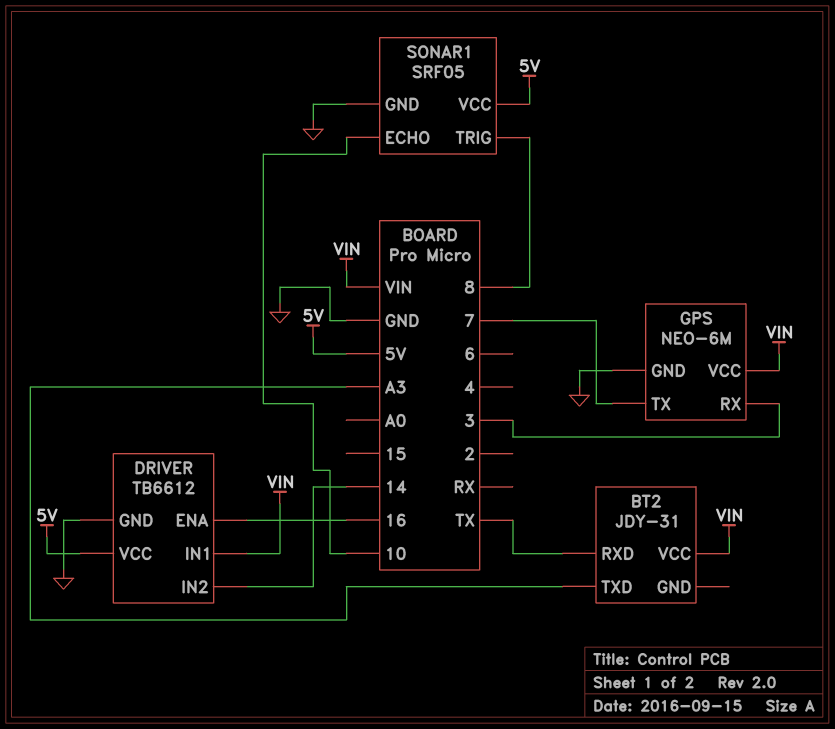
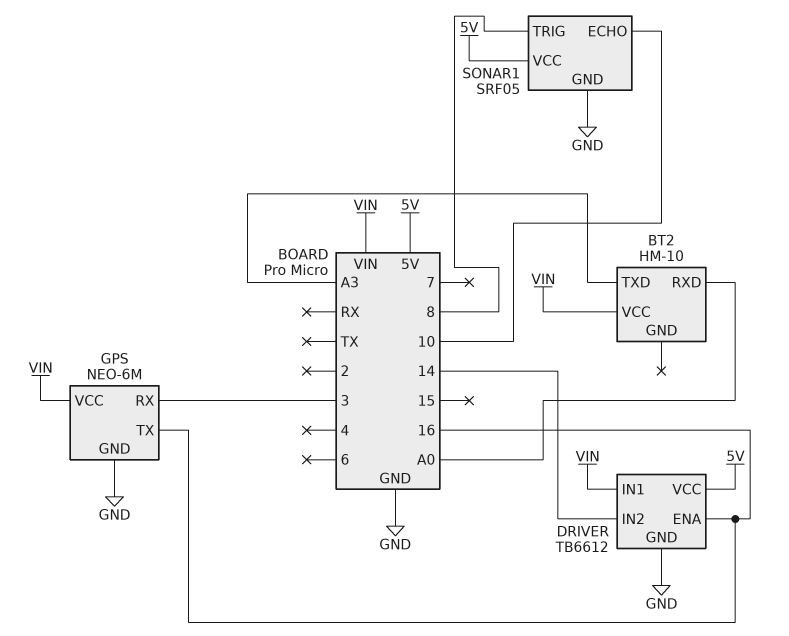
BT2: JDY-31 -> HM-10
BT2 pin RXD: TX -> A0
GPS pin TX: 7 -> 16

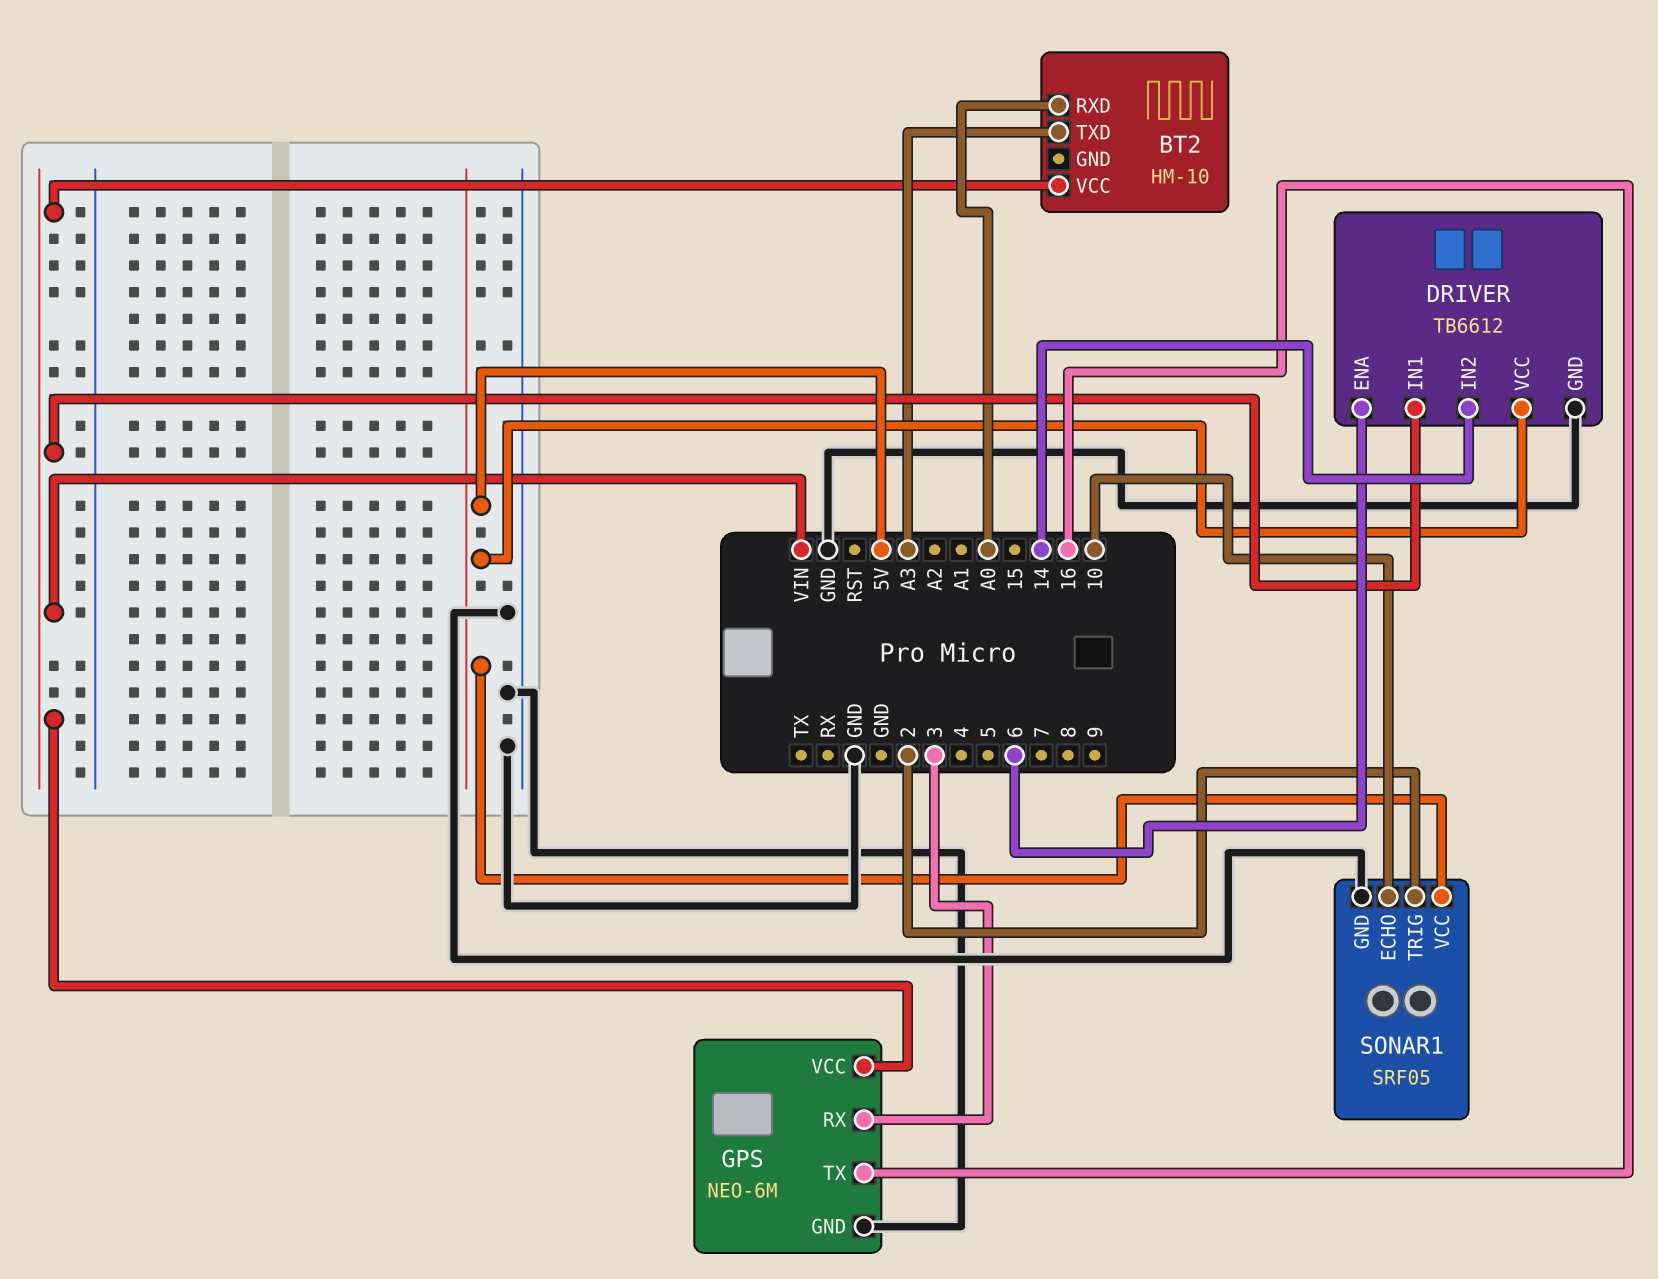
DRIVER pin ENA: 16 -> 6
SONAR1 pin TRIG: 8 -> 2

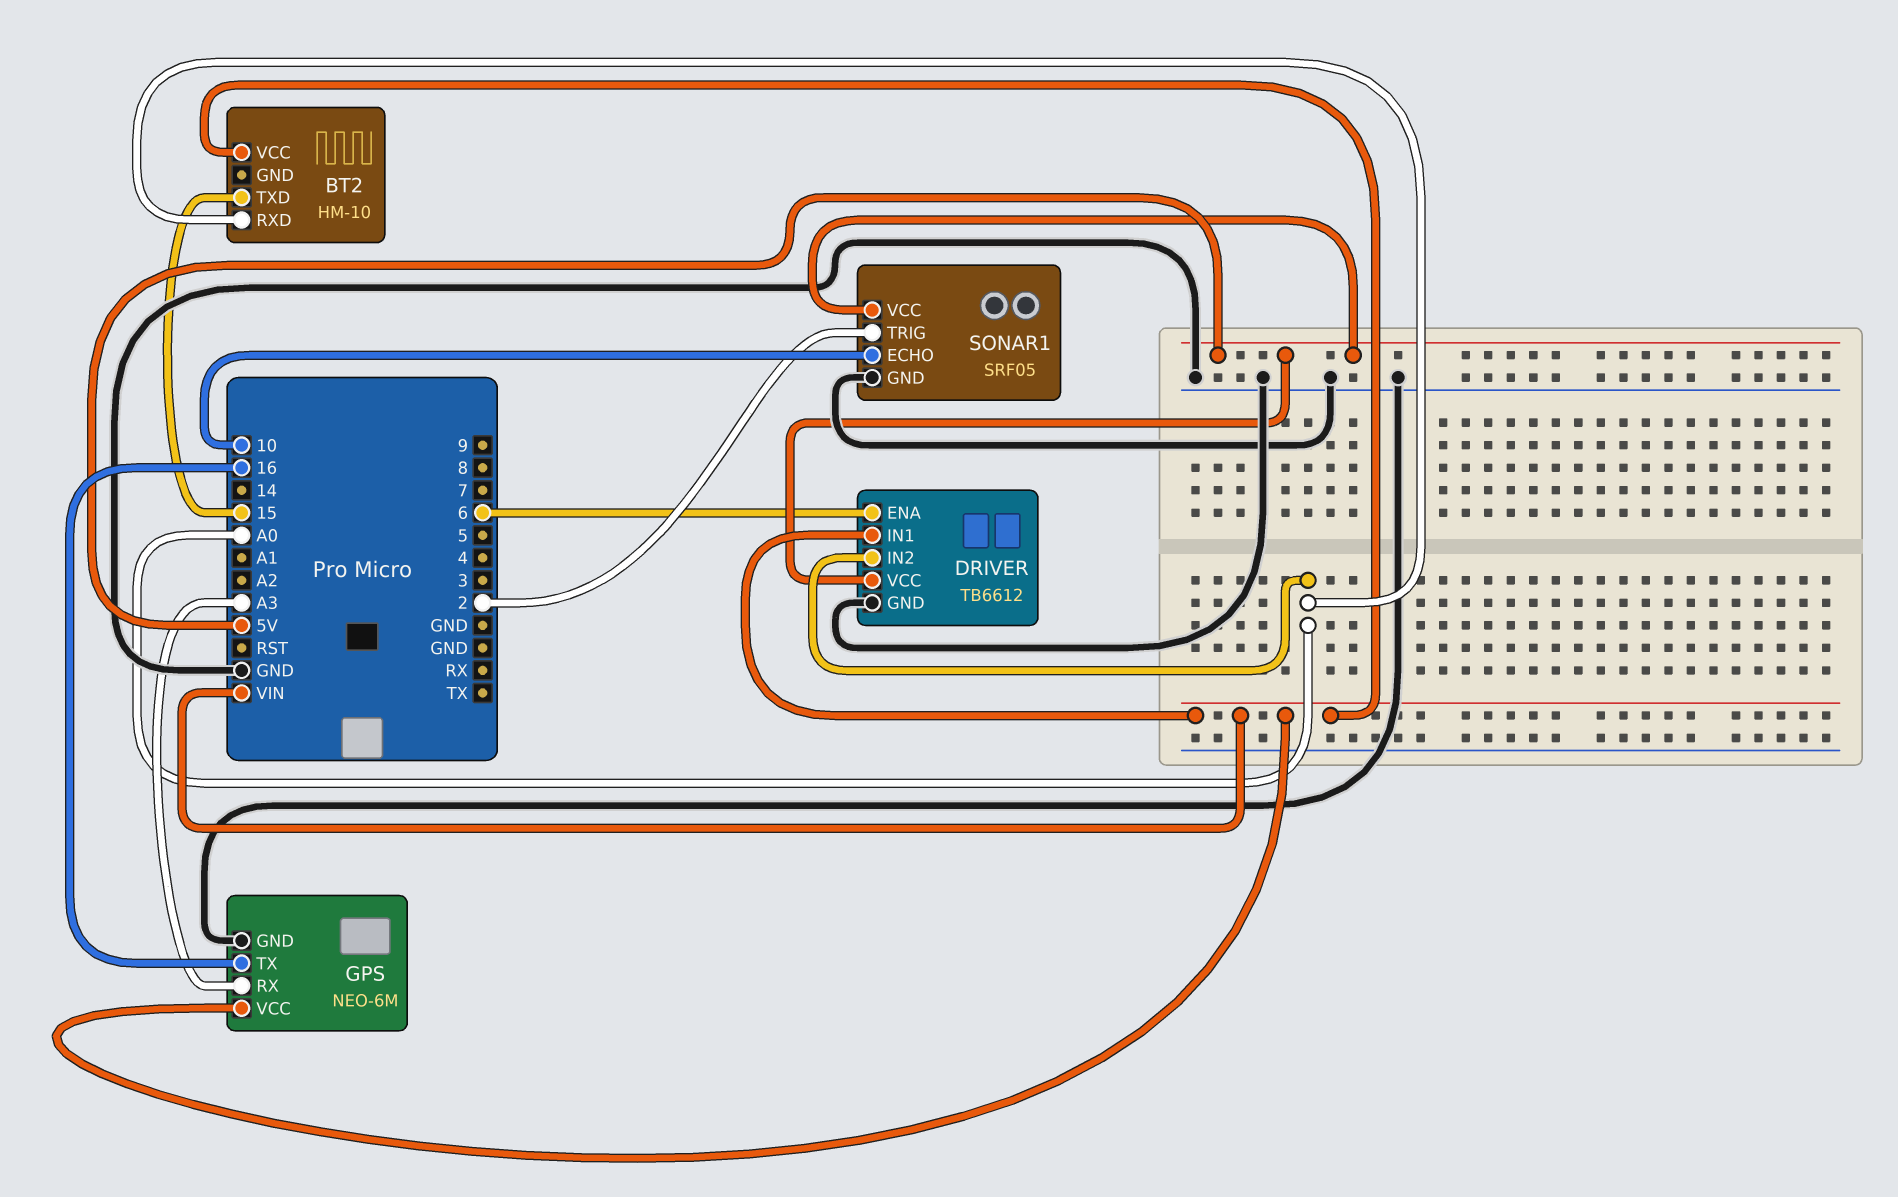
BT2 pin TXD: A3 -> 15
DRIVER pin IN2: 14 -> A0
GPS pin RX: 3 -> A3

